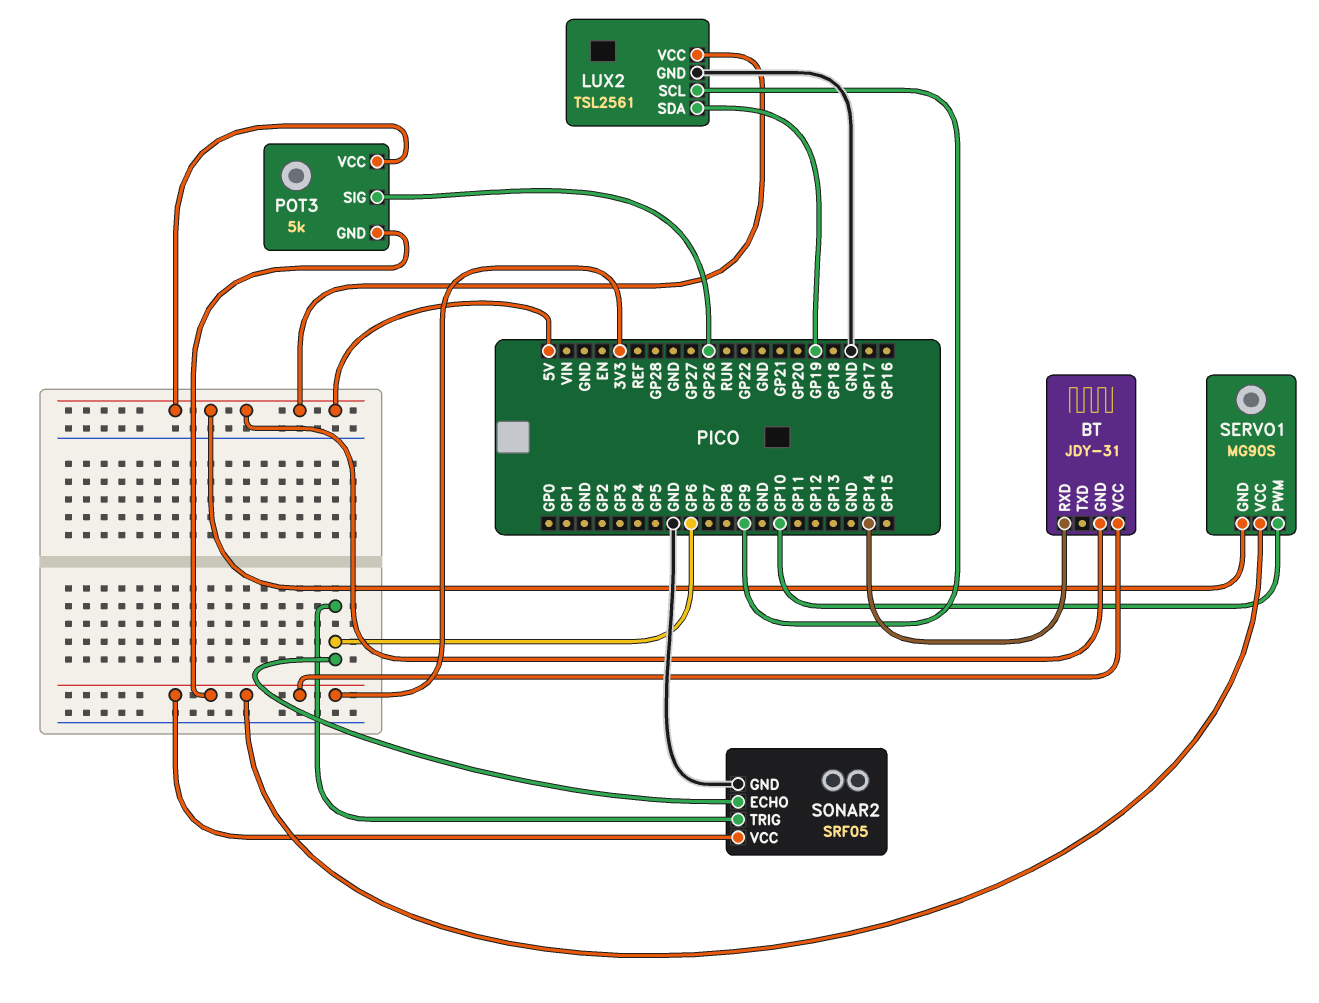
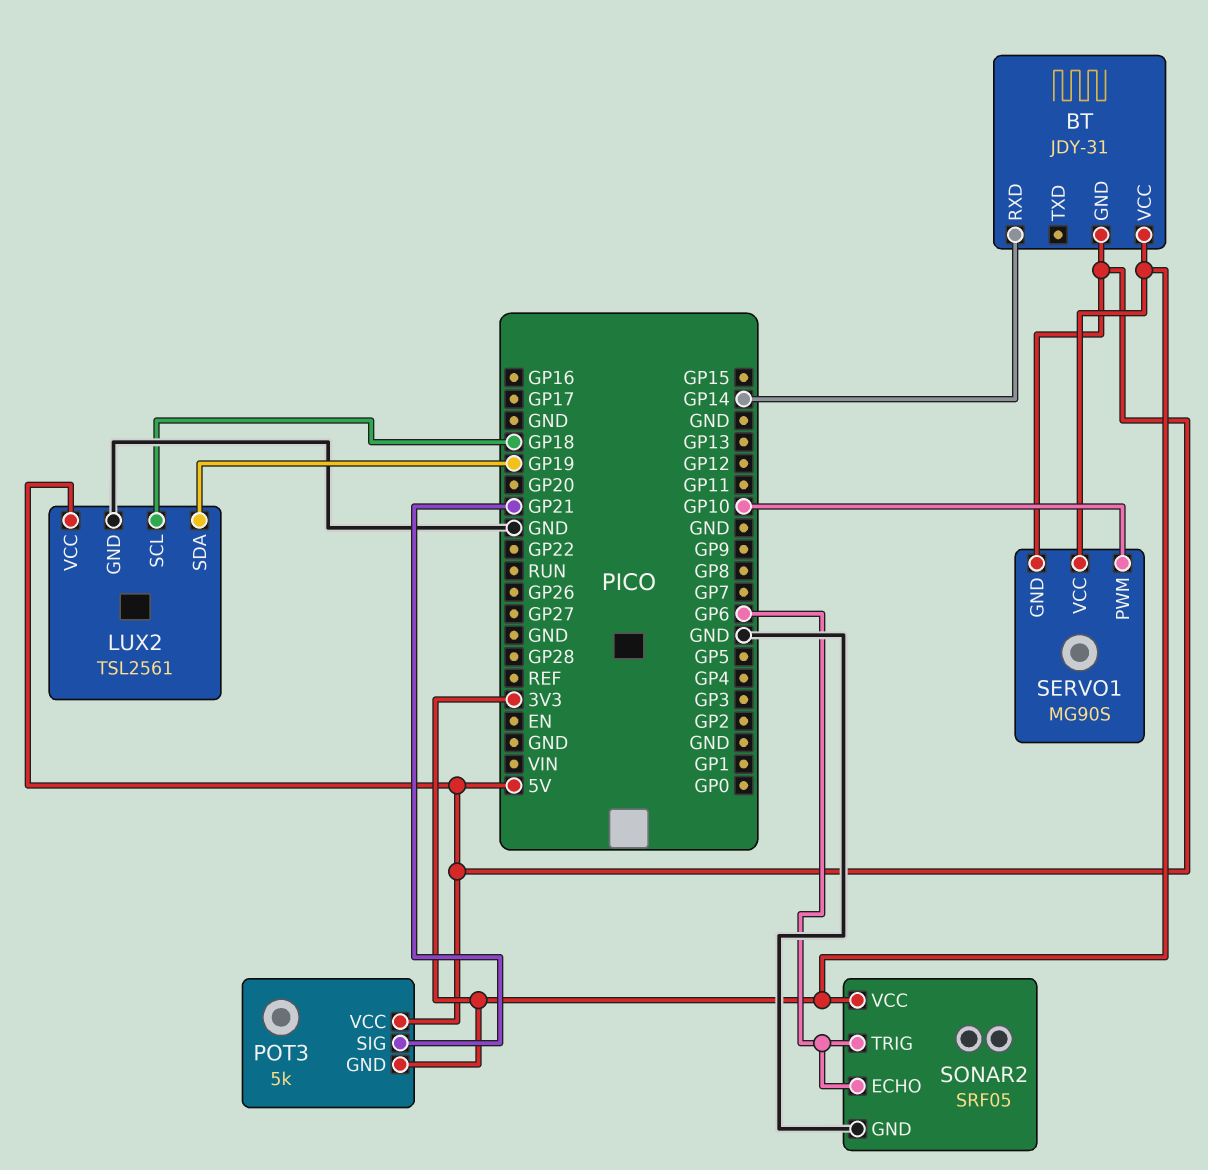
LUX2 pin SCL: GP9 -> GP18
POT3 pin SIG: GP26 -> GP21

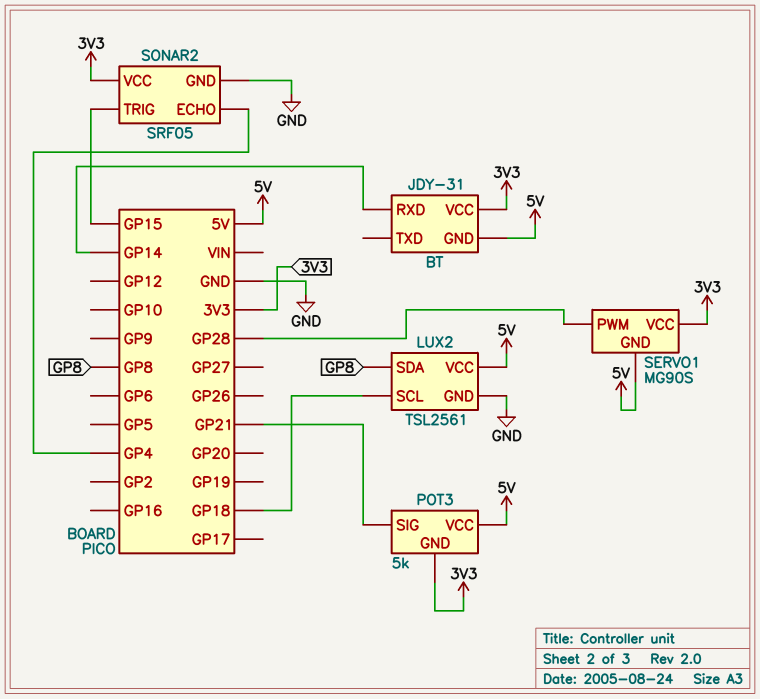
LUX2 pin SDA: GP19 -> GP8
SERVO1 pin PWM: GP10 -> GP28
SONAR2 pin ECHO: GP6 -> GP4
SONAR2 pin TRIG: GP6 -> GP15

